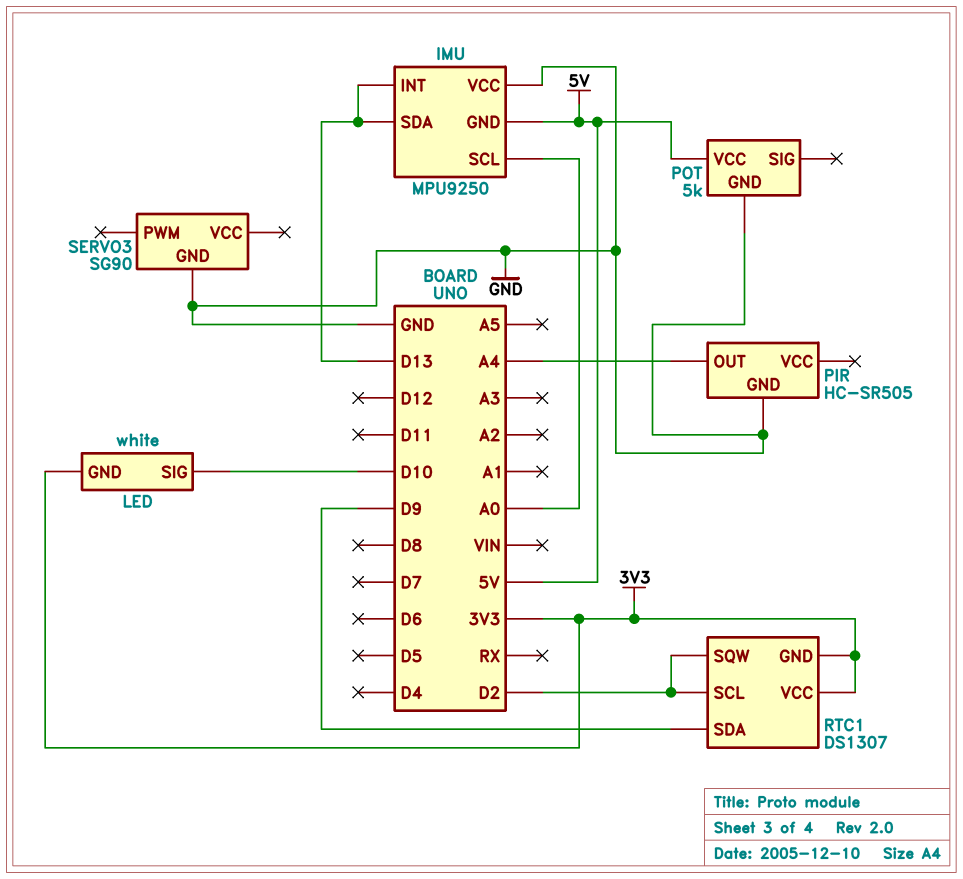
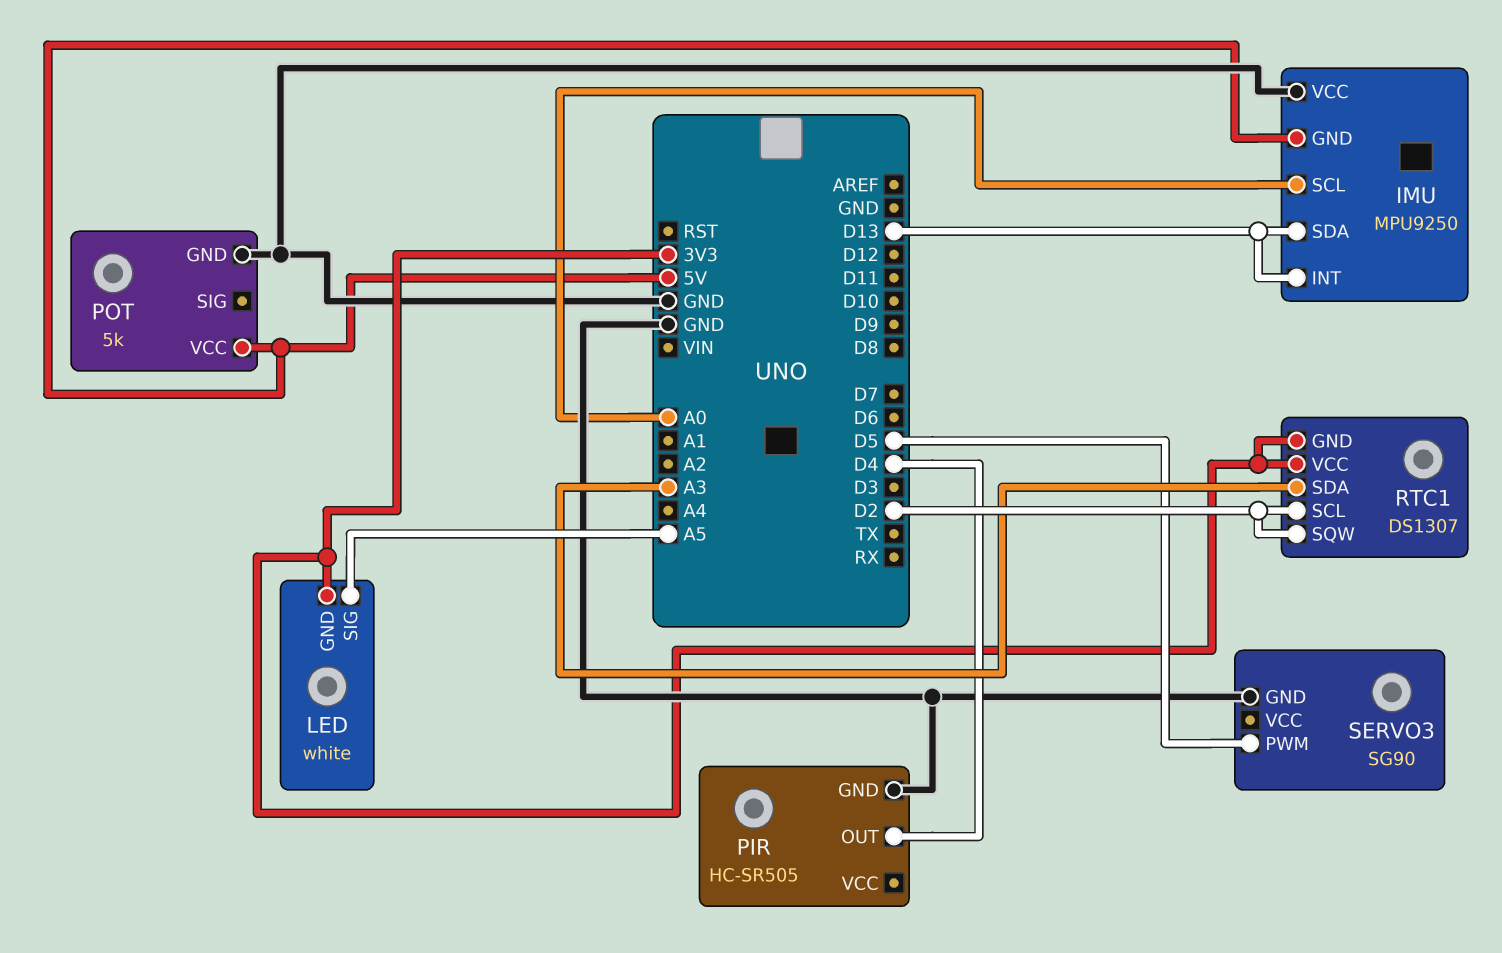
LED pin SIG: D10 -> A5
PIR pin OUT: A4 -> D4
RTC1 pin SDA: D9 -> A3
SERVO3 pin PWM: none -> D5

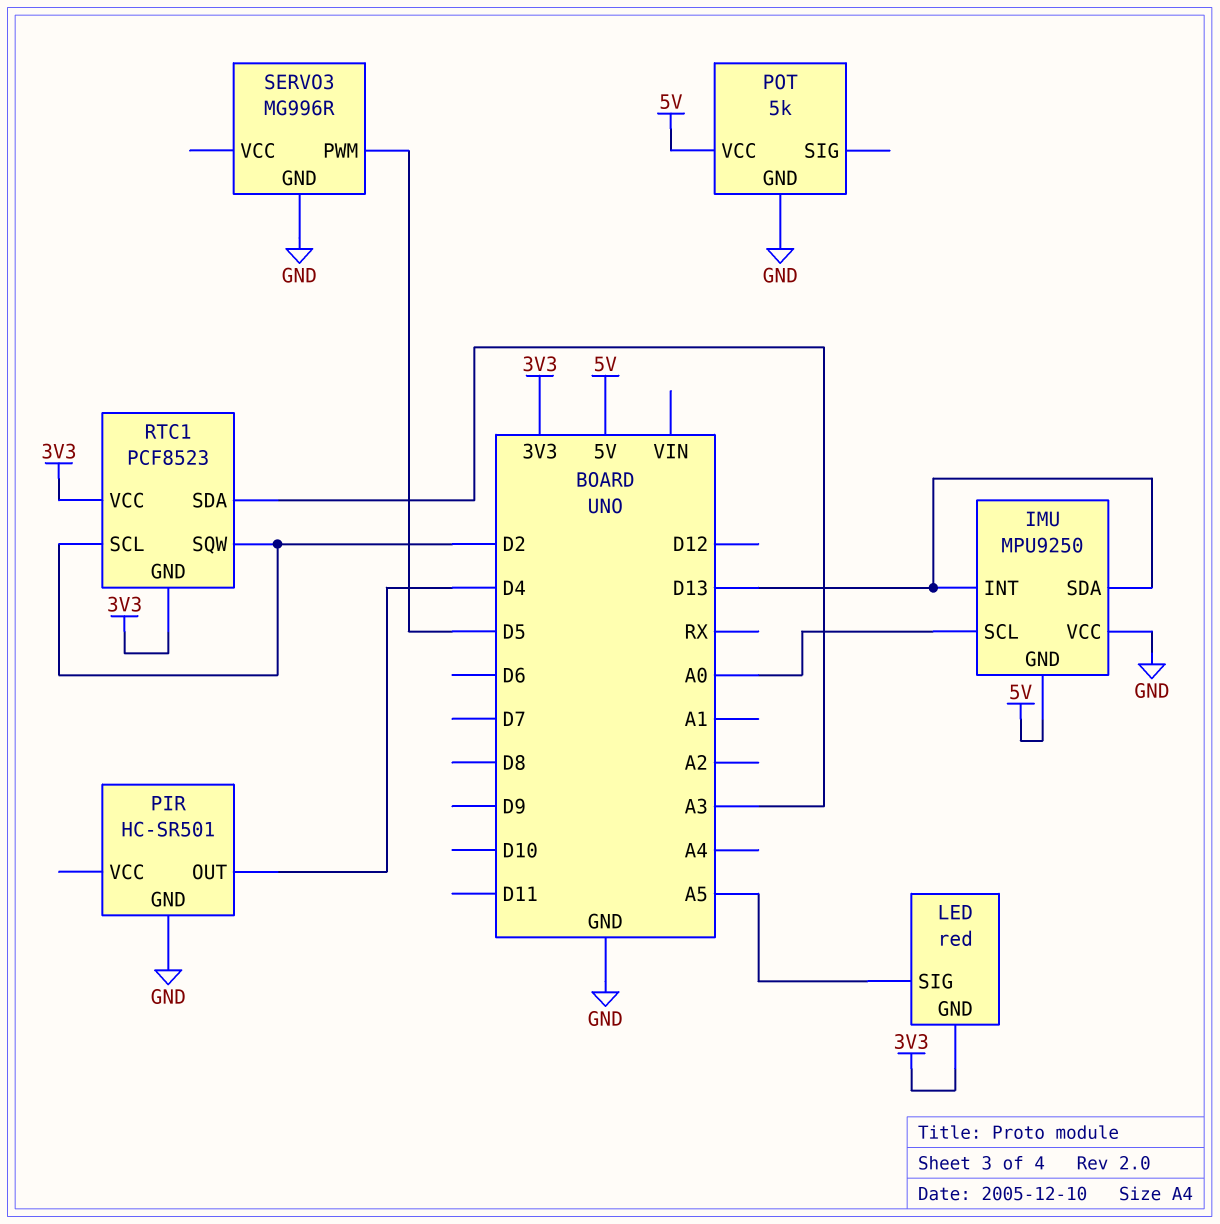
LED: white -> red
PIR: HC-SR505 -> HC-SR501
RTC1: DS1307 -> PCF8523
SERVO3: SG90 -> MG996R

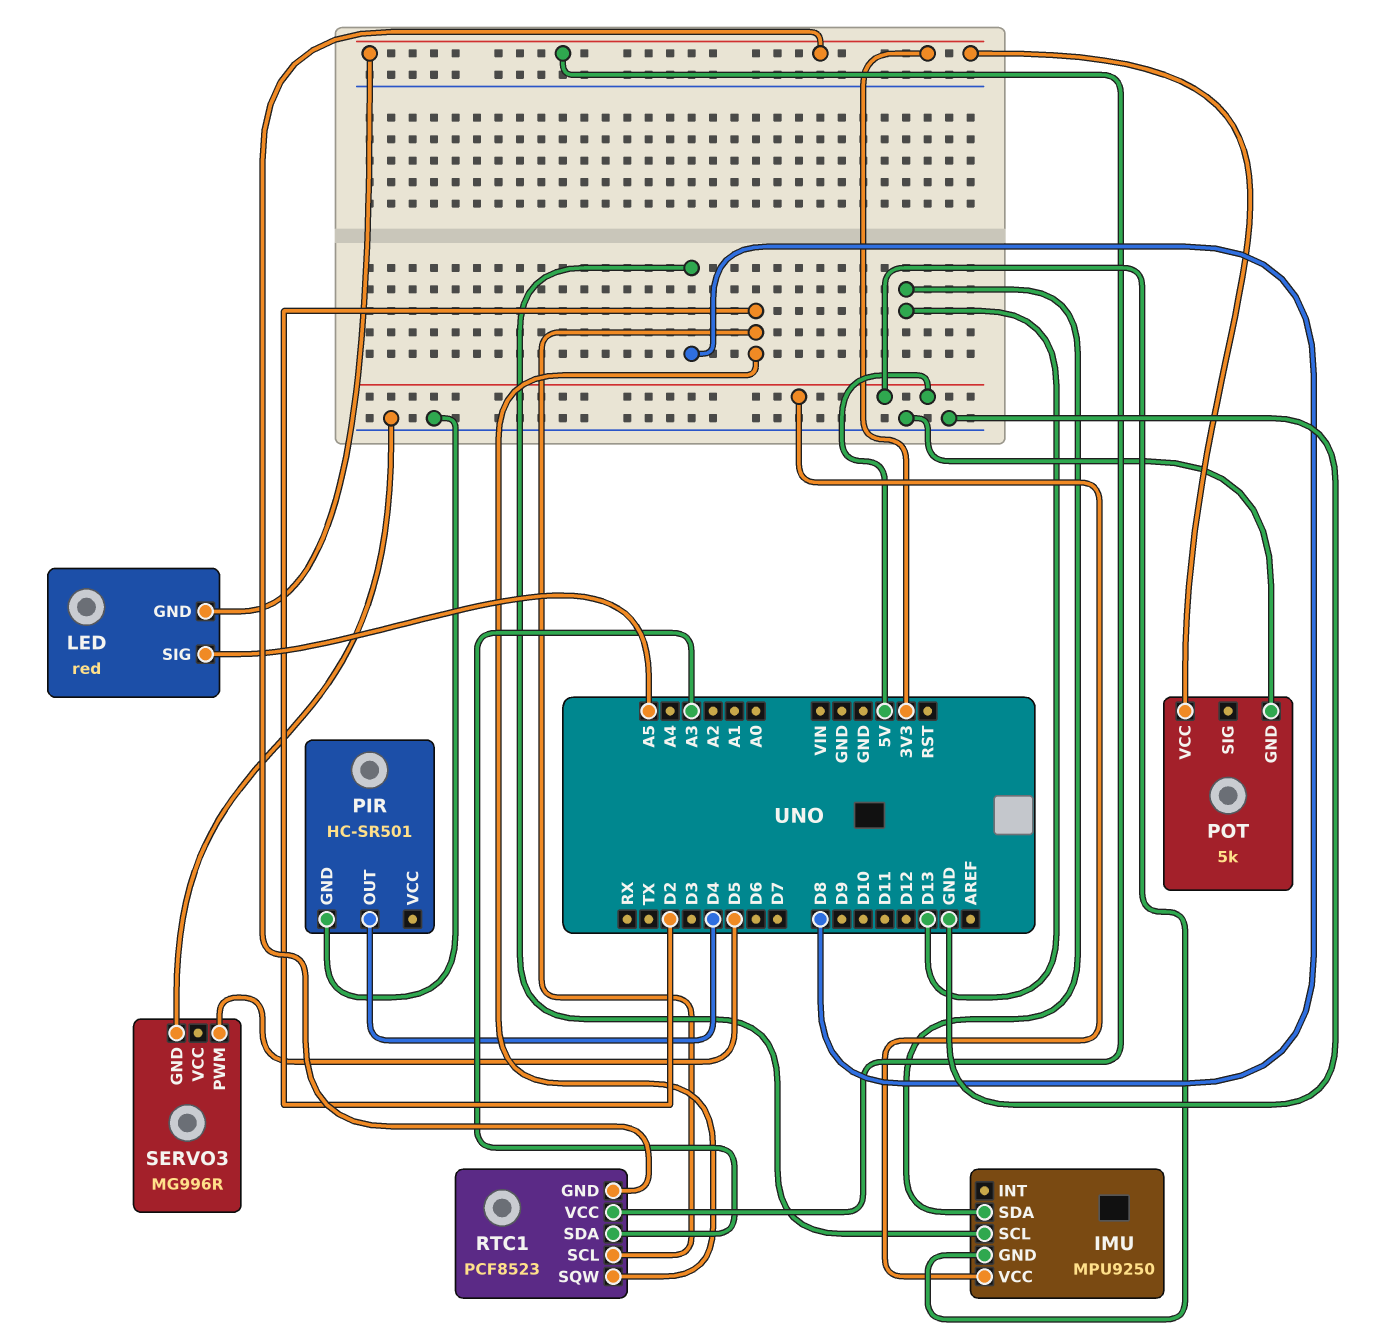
IMU pin INT: D13 -> none
IMU pin SCL: A0 -> D8
IMU pin VCC: GND -> 5V
POT pin VCC: 5V -> 3V3

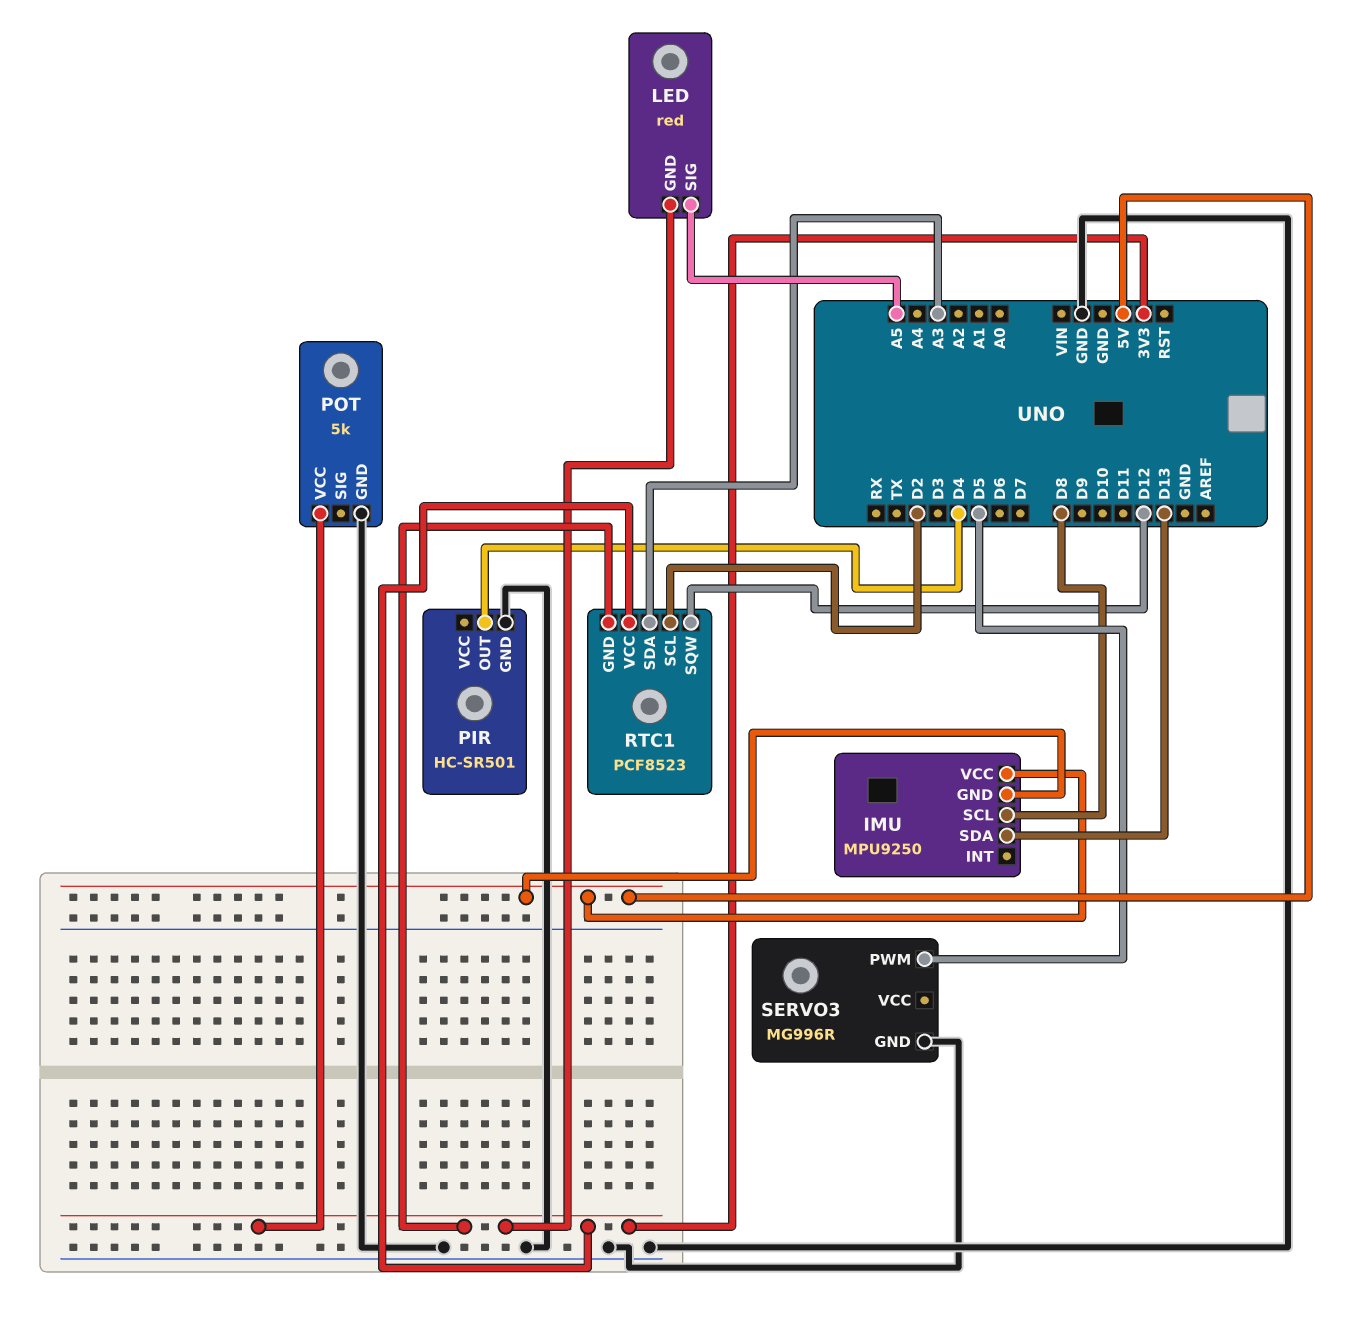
RTC1 pin SQW: D2 -> D12

